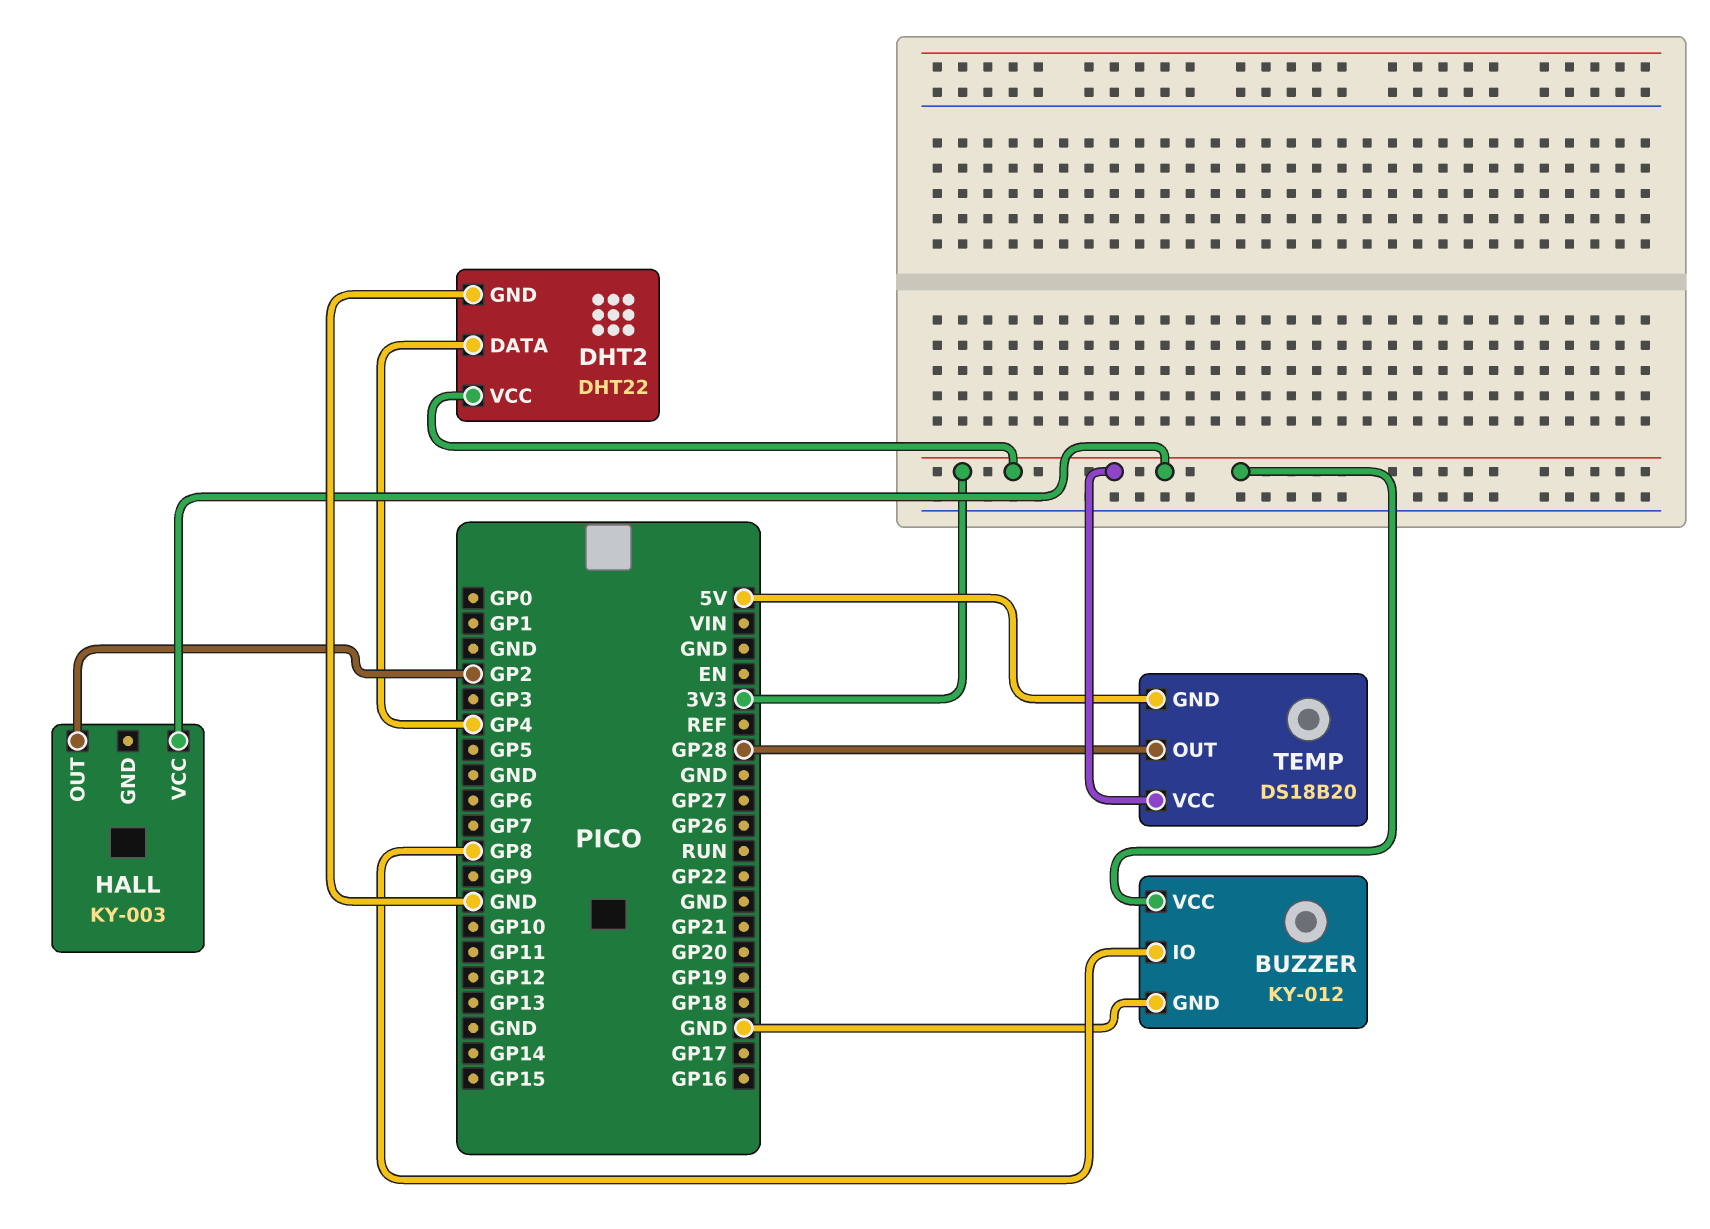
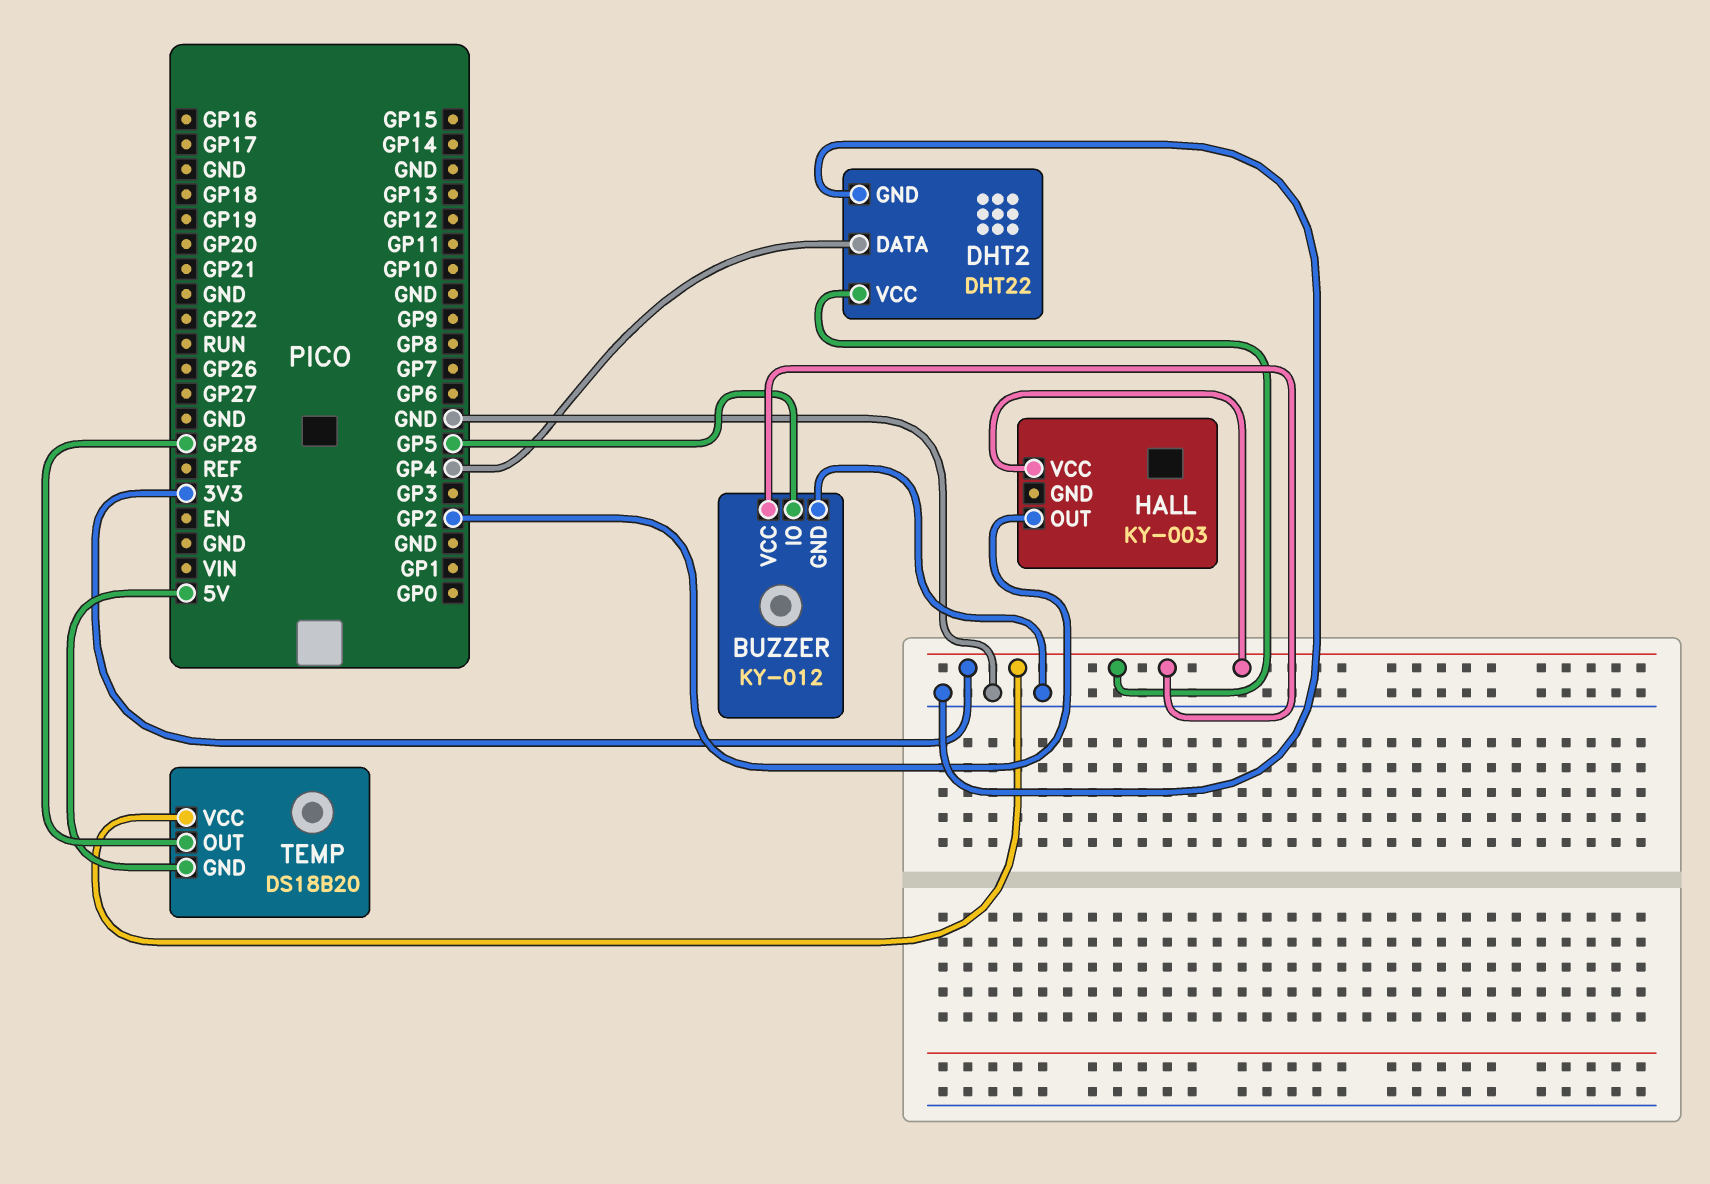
BUZZER pin IO: GP8 -> GP5

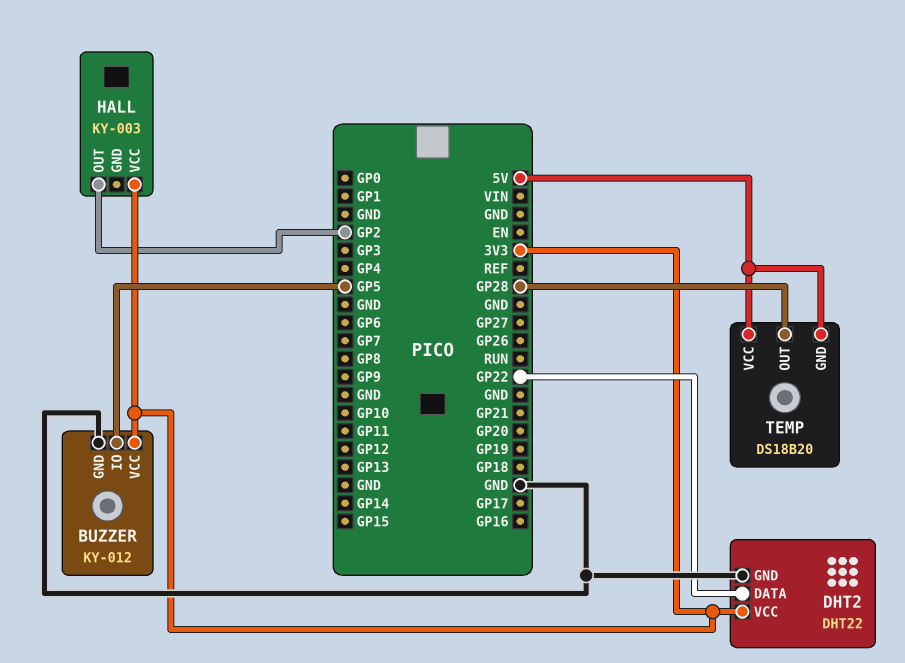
DHT2 pin DATA: GP4 -> GP22
TEMP pin VCC: 3V3 -> 5V

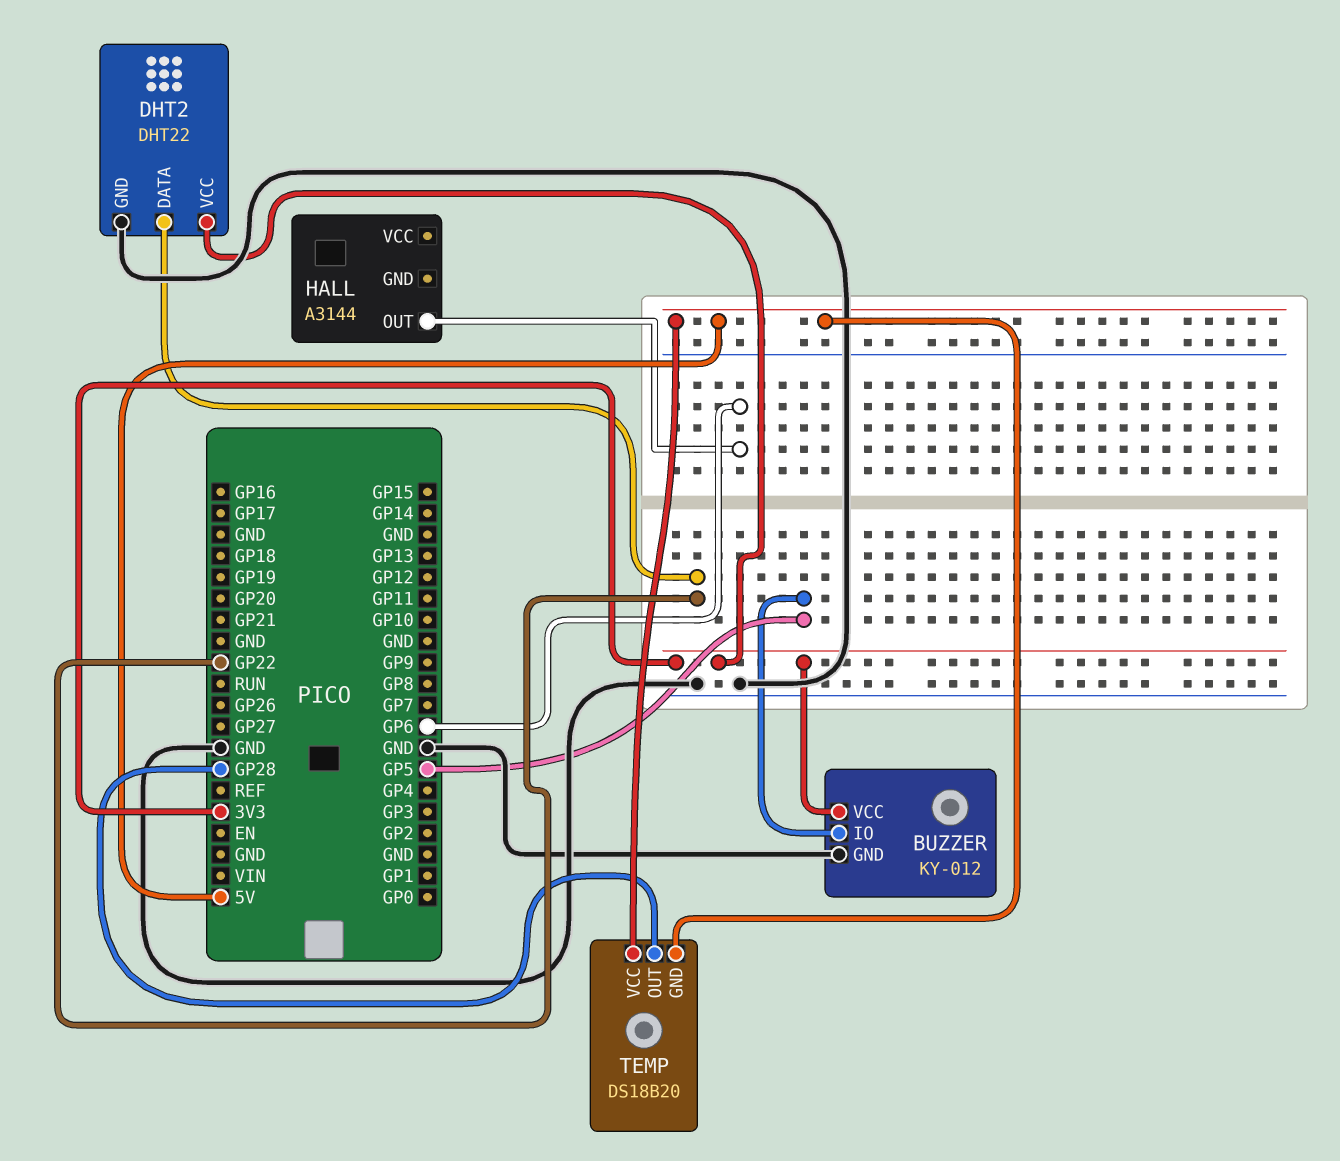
HALL: KY-003 -> A3144
HALL pin OUT: GP2 -> GP6
HALL pin VCC: 3V3 -> none

